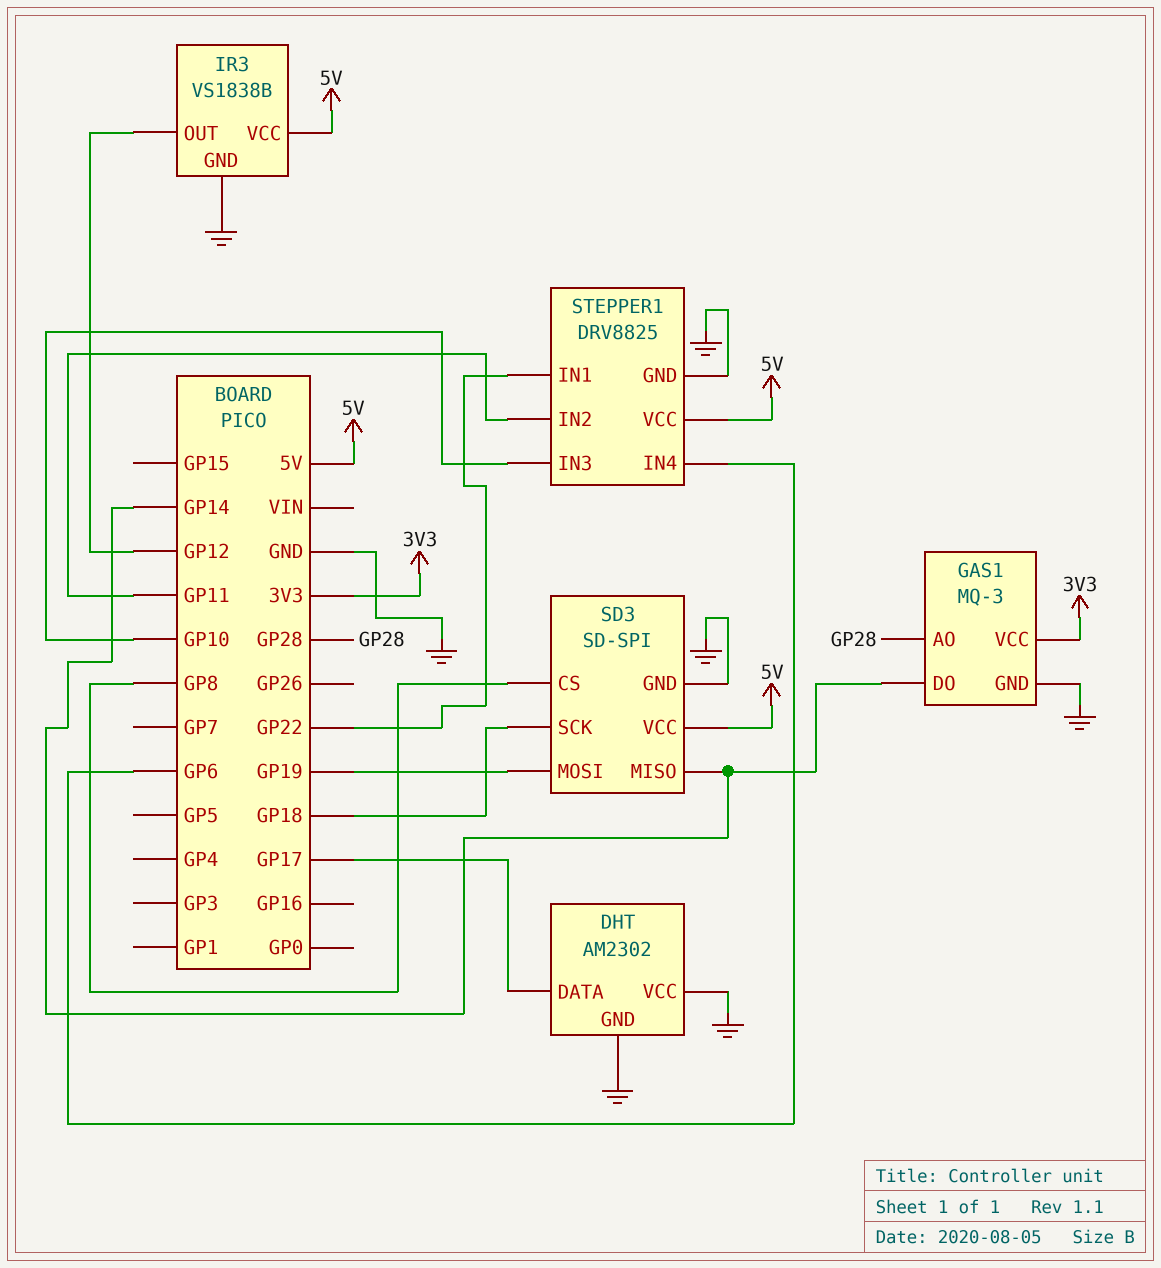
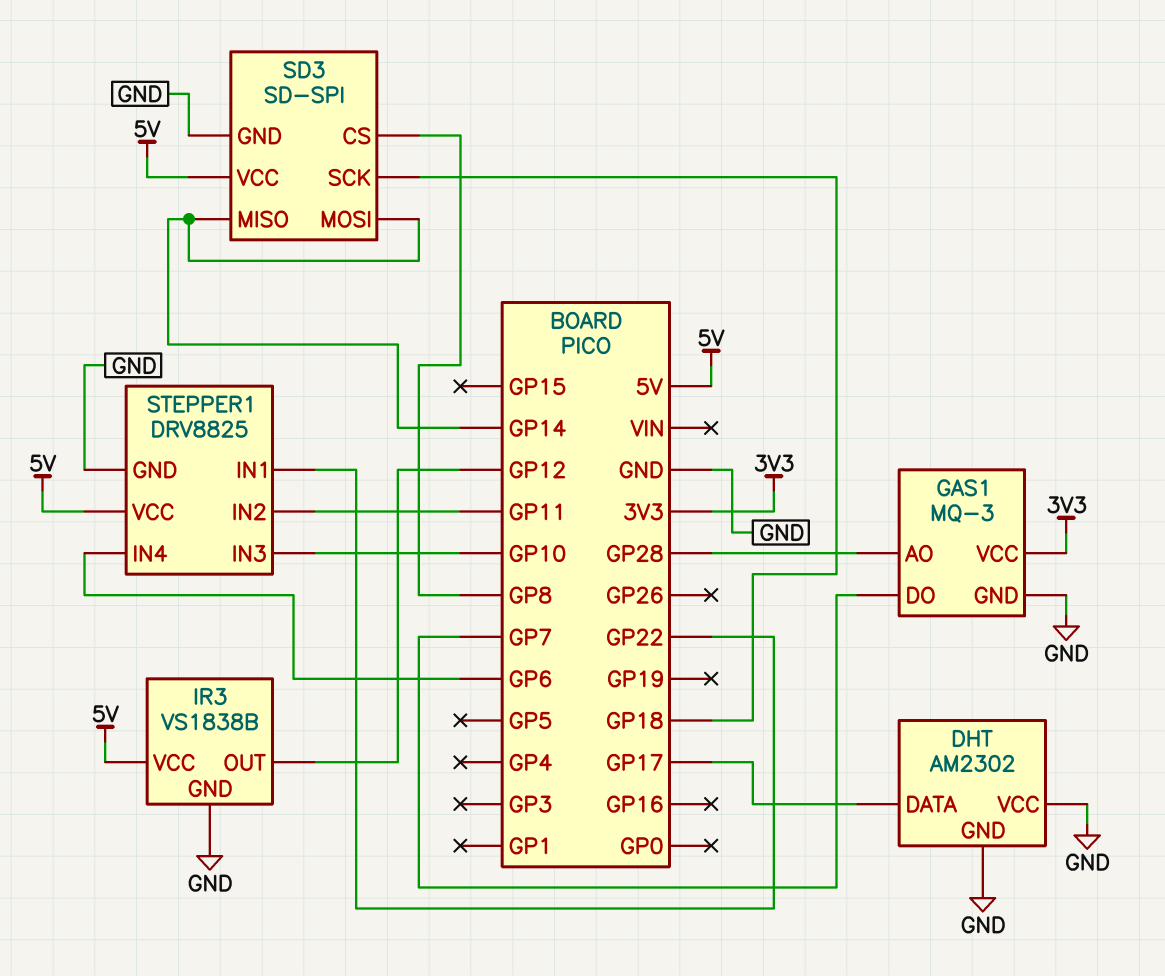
GAS1 pin DO: GP14 -> GP7
SD3 pin MOSI: GP19 -> GP14

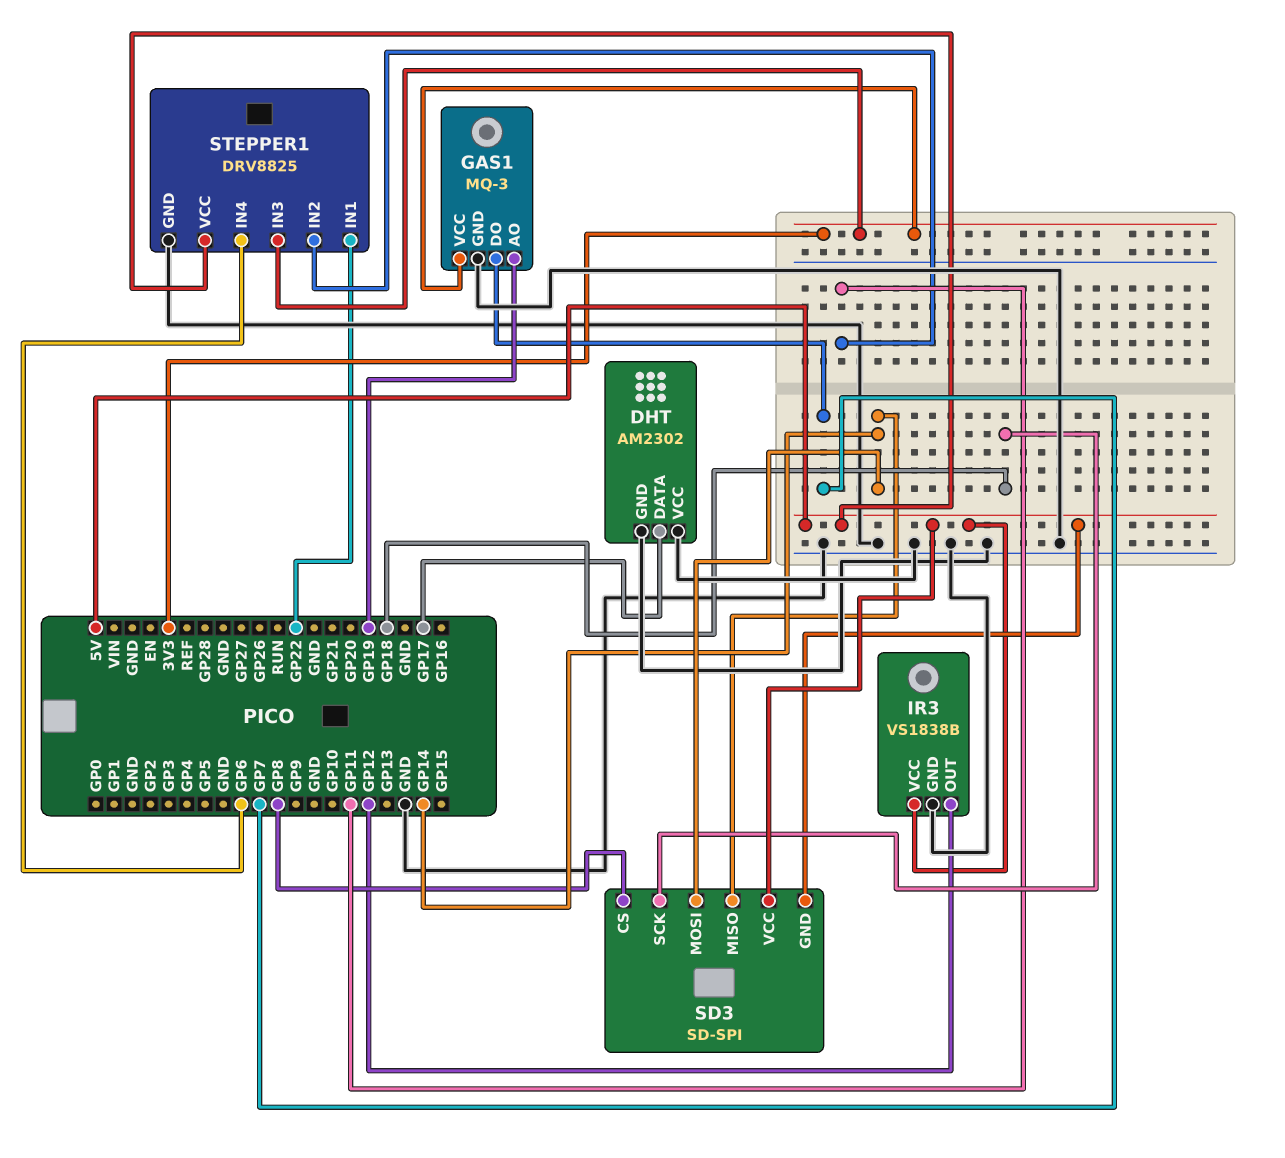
GAS1 pin AO: GP28 -> GP19
SD3 pin GND: GND -> 5V
STEPPER1 pin IN3: GP10 -> 3V3

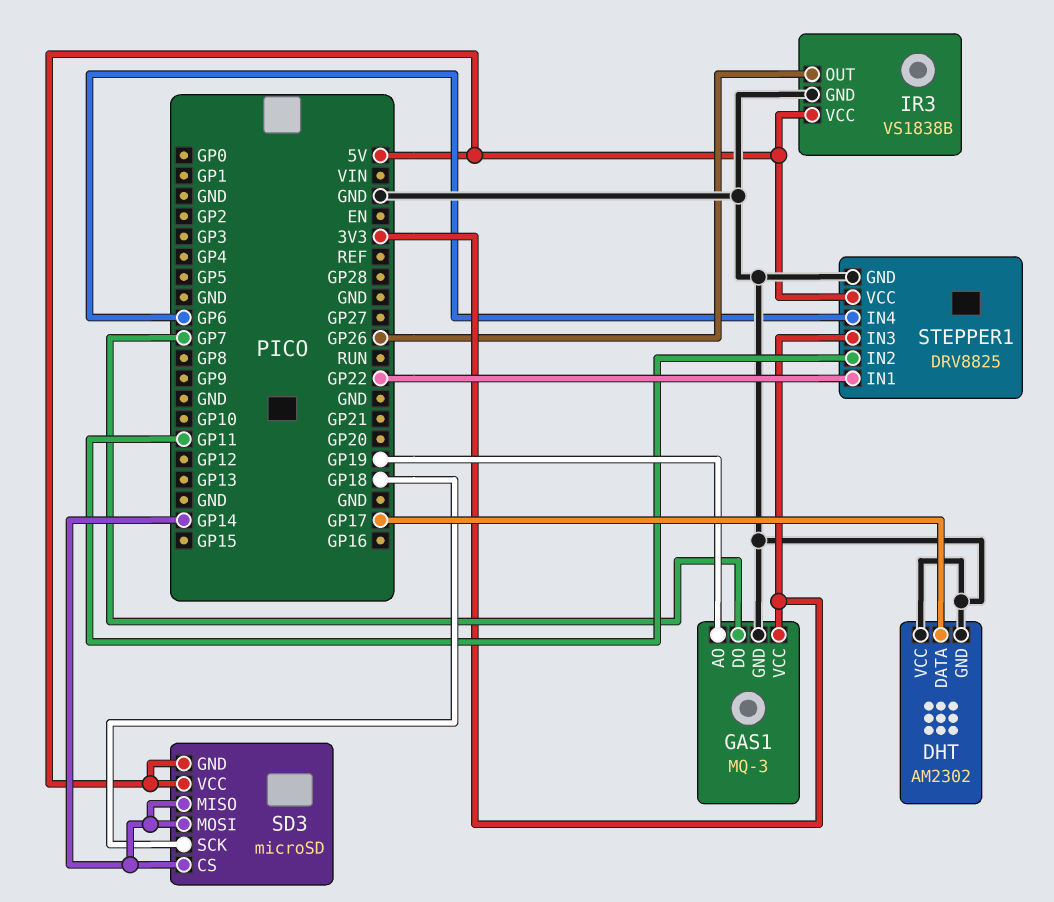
IR3 pin OUT: GP12 -> GP26
SD3: SD-SPI -> microSD
SD3 pin CS: GP8 -> GP14

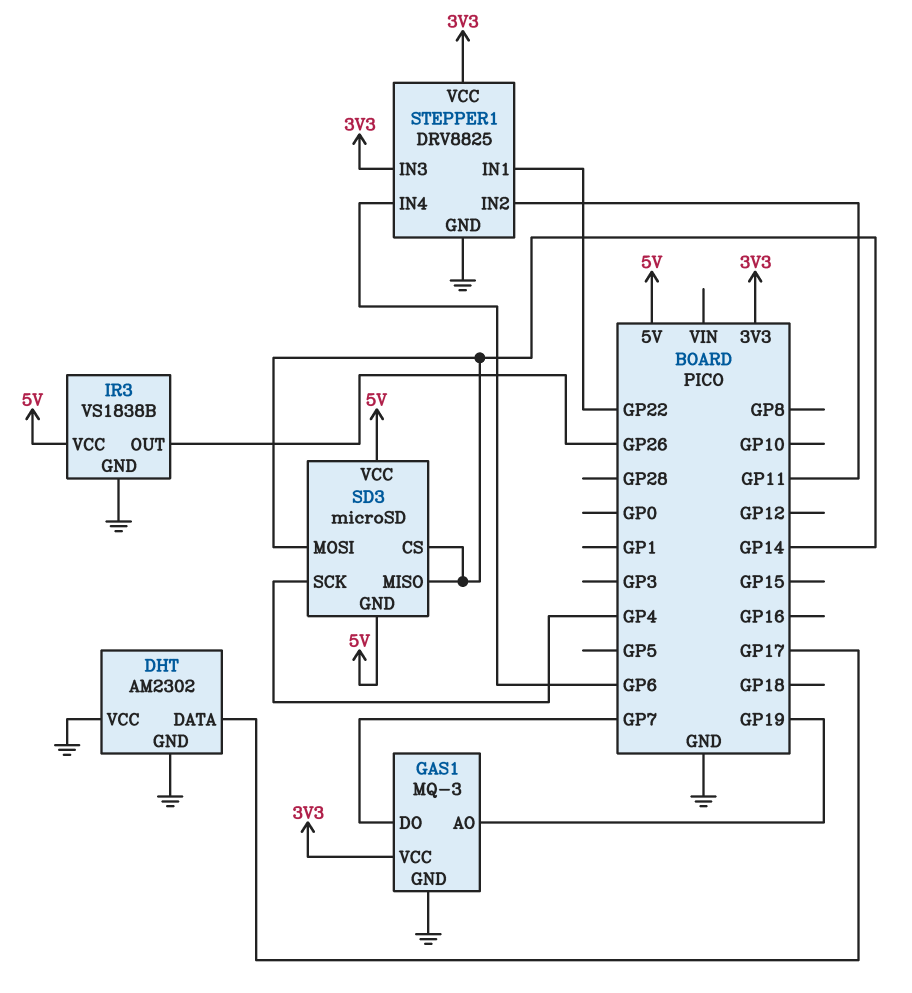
SD3 pin SCK: GP18 -> GP4
STEPPER1 pin VCC: 5V -> 3V3

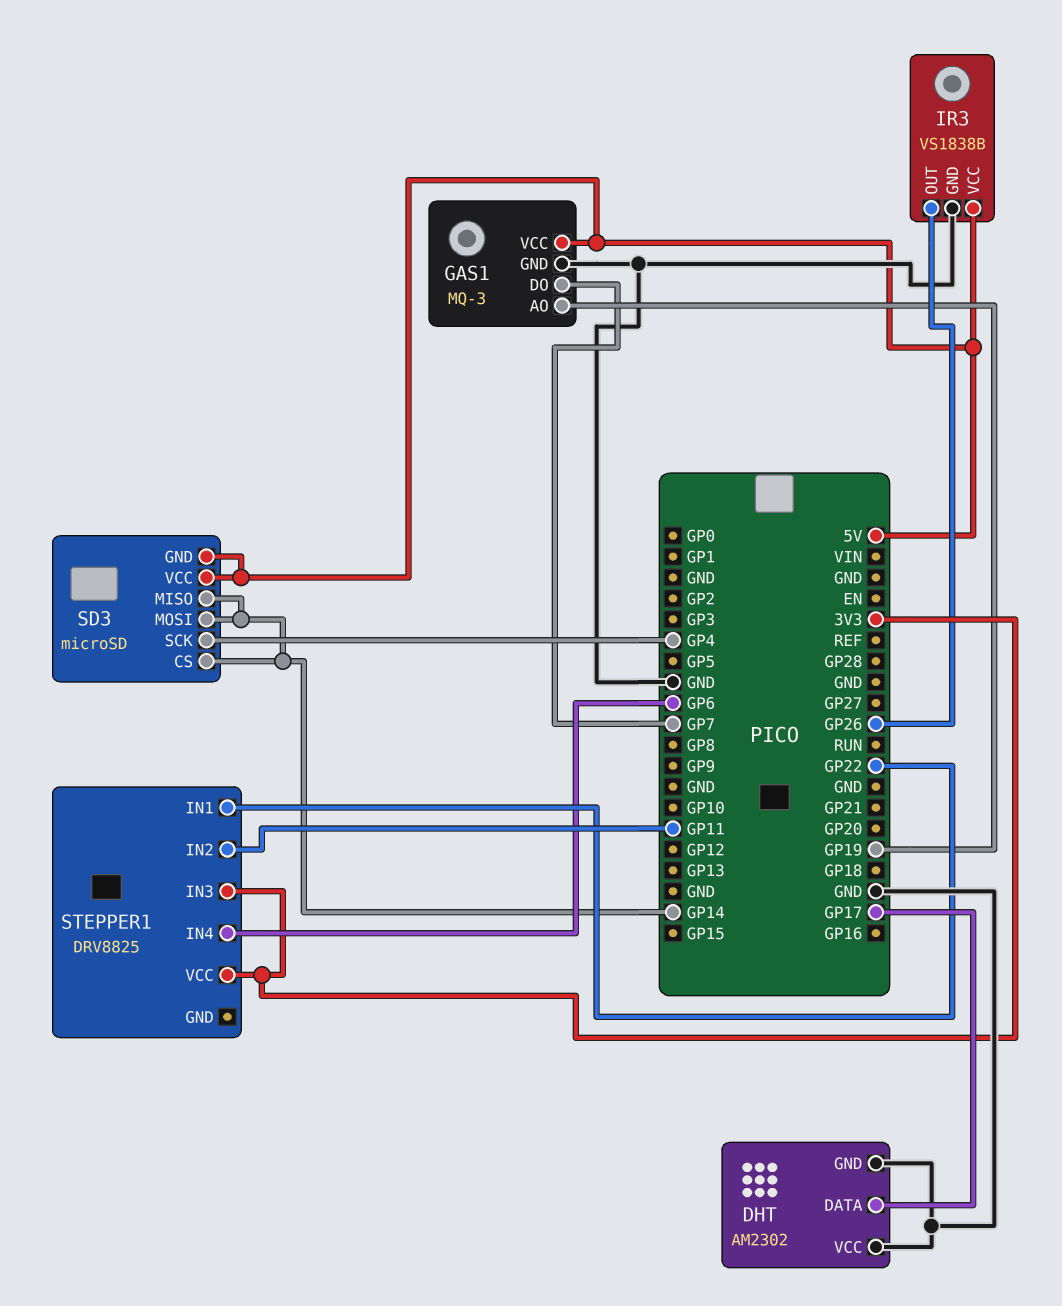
GAS1 pin VCC: 3V3 -> 5V
STEPPER1 pin GND: GND -> none

